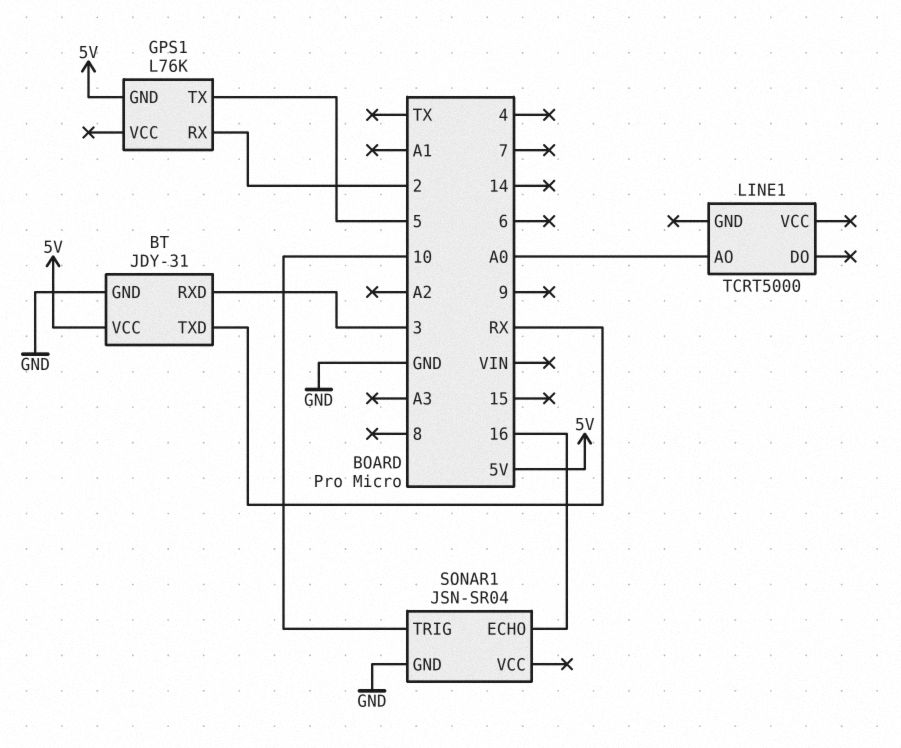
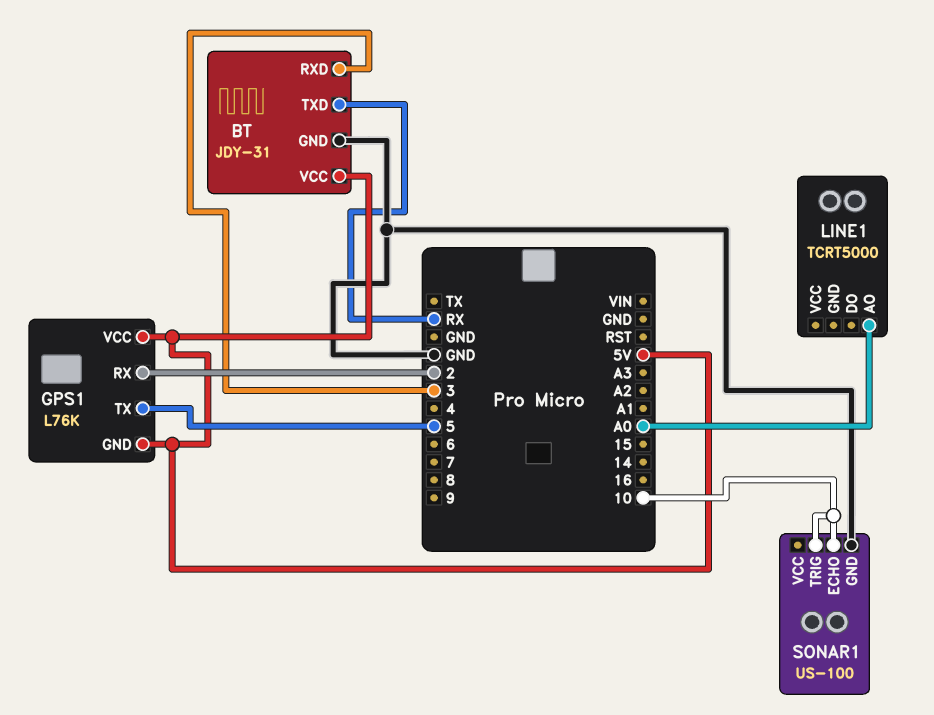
GPS1 pin VCC: none -> 5V
SONAR1: JSN-SR04 -> US-100
SONAR1 pin ECHO: 16 -> 10

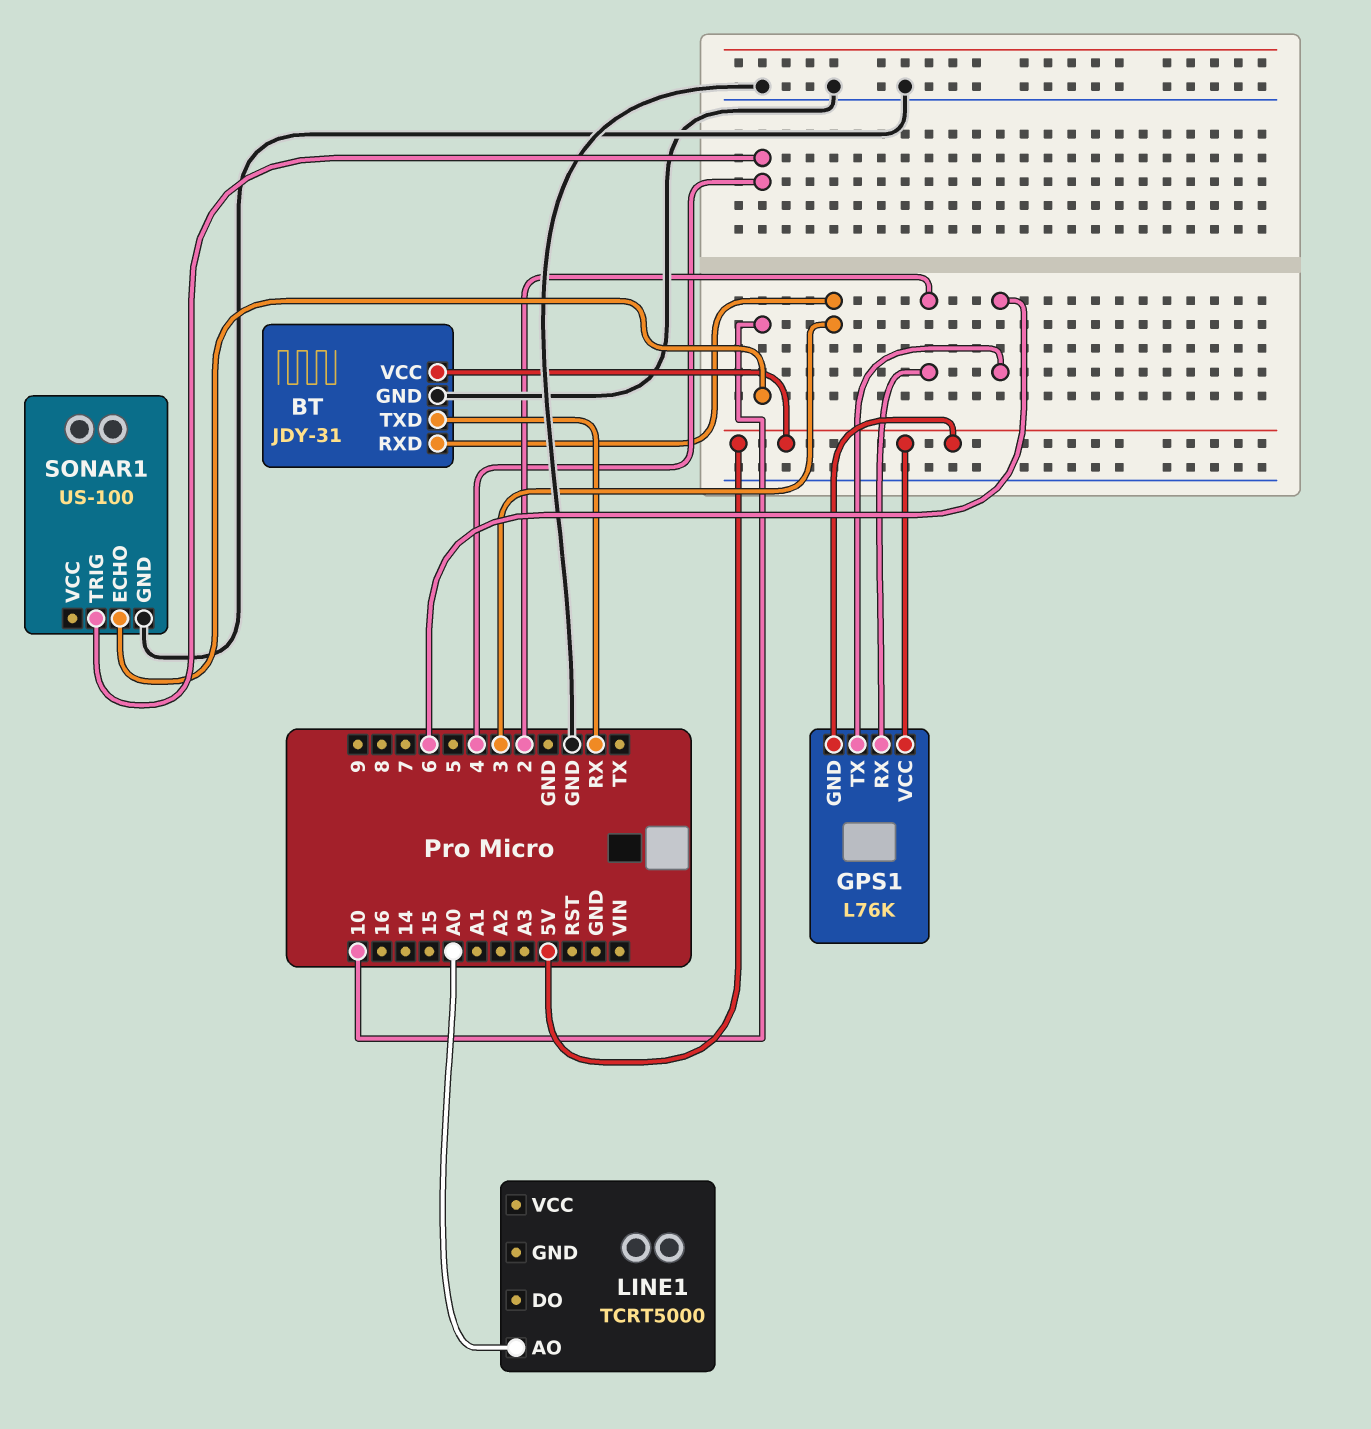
GPS1 pin TX: 5 -> 6
SONAR1 pin TRIG: 10 -> 4

